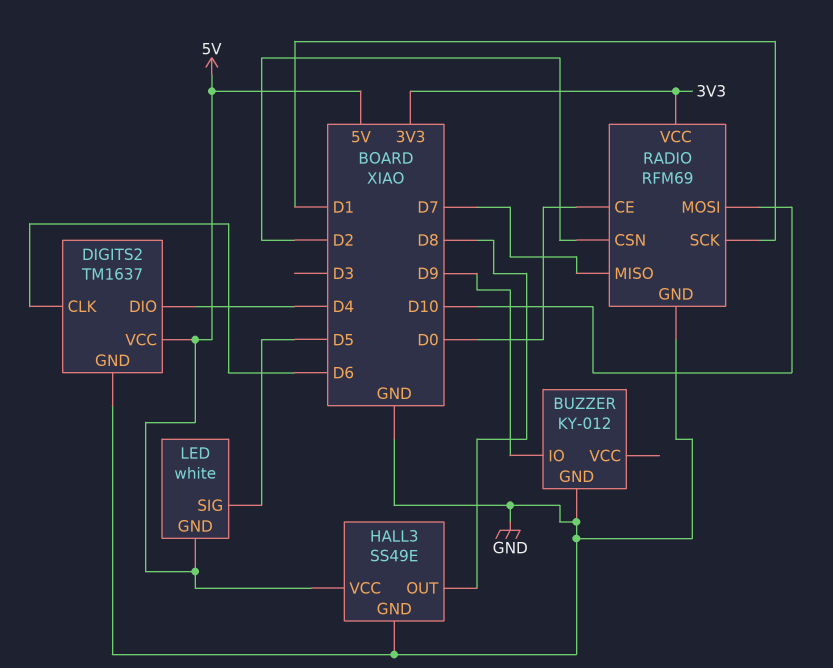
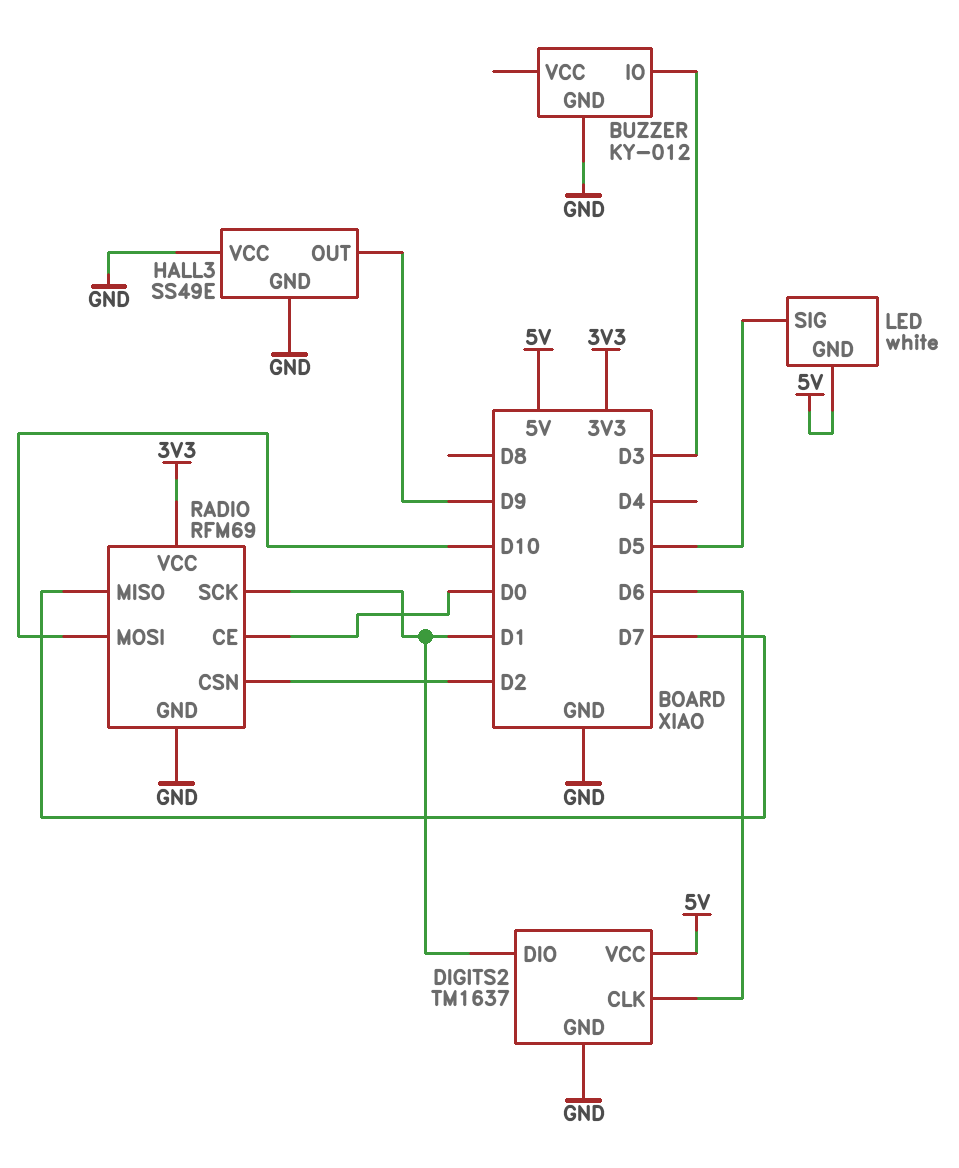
BUZZER pin IO: D9 -> D3
DIGITS2 pin DIO: D4 -> D1
HALL3 pin OUT: D8 -> D9
HALL3 pin VCC: 5V -> GND

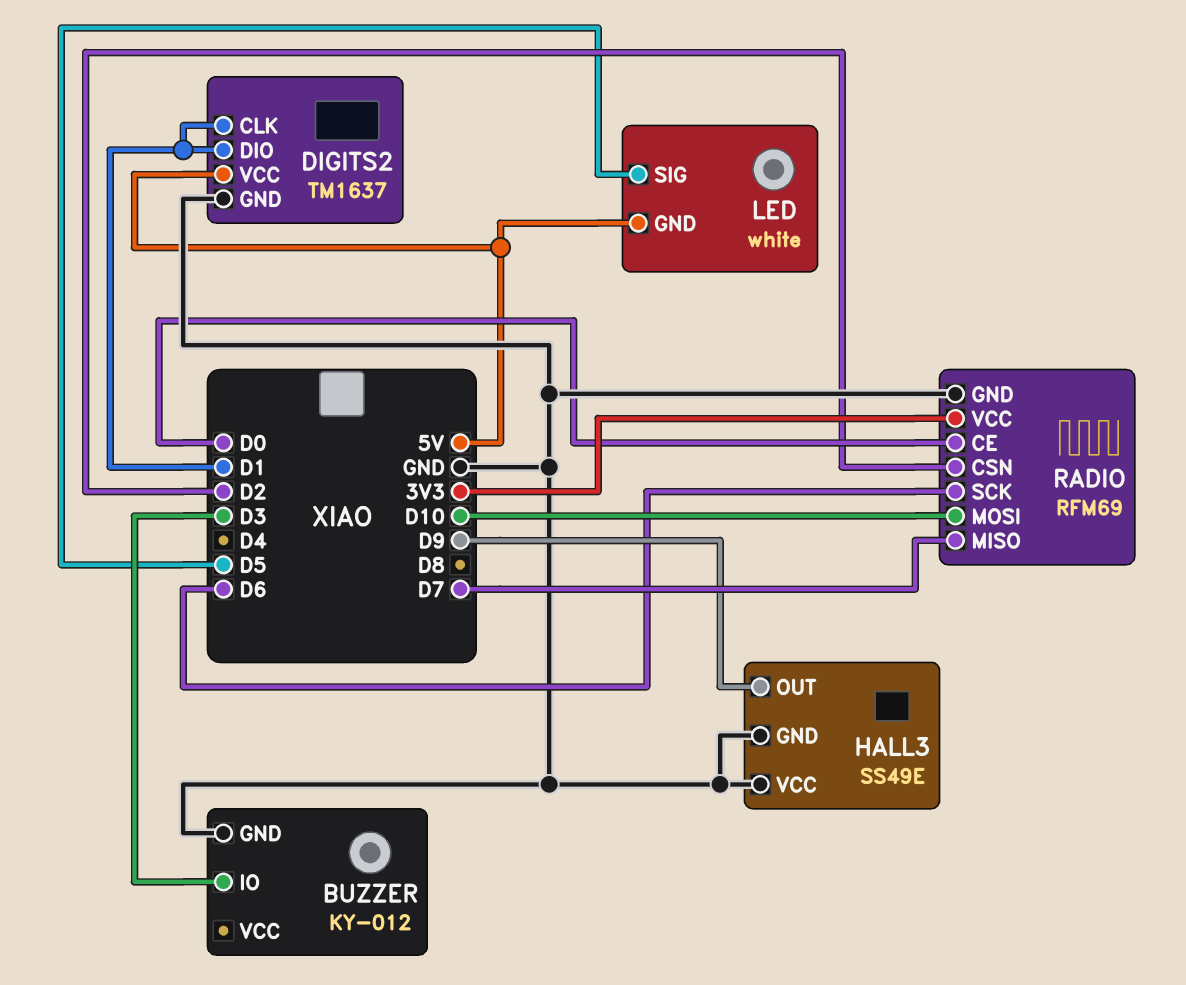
DIGITS2 pin CLK: D6 -> D1
RADIO pin SCK: D1 -> D6

